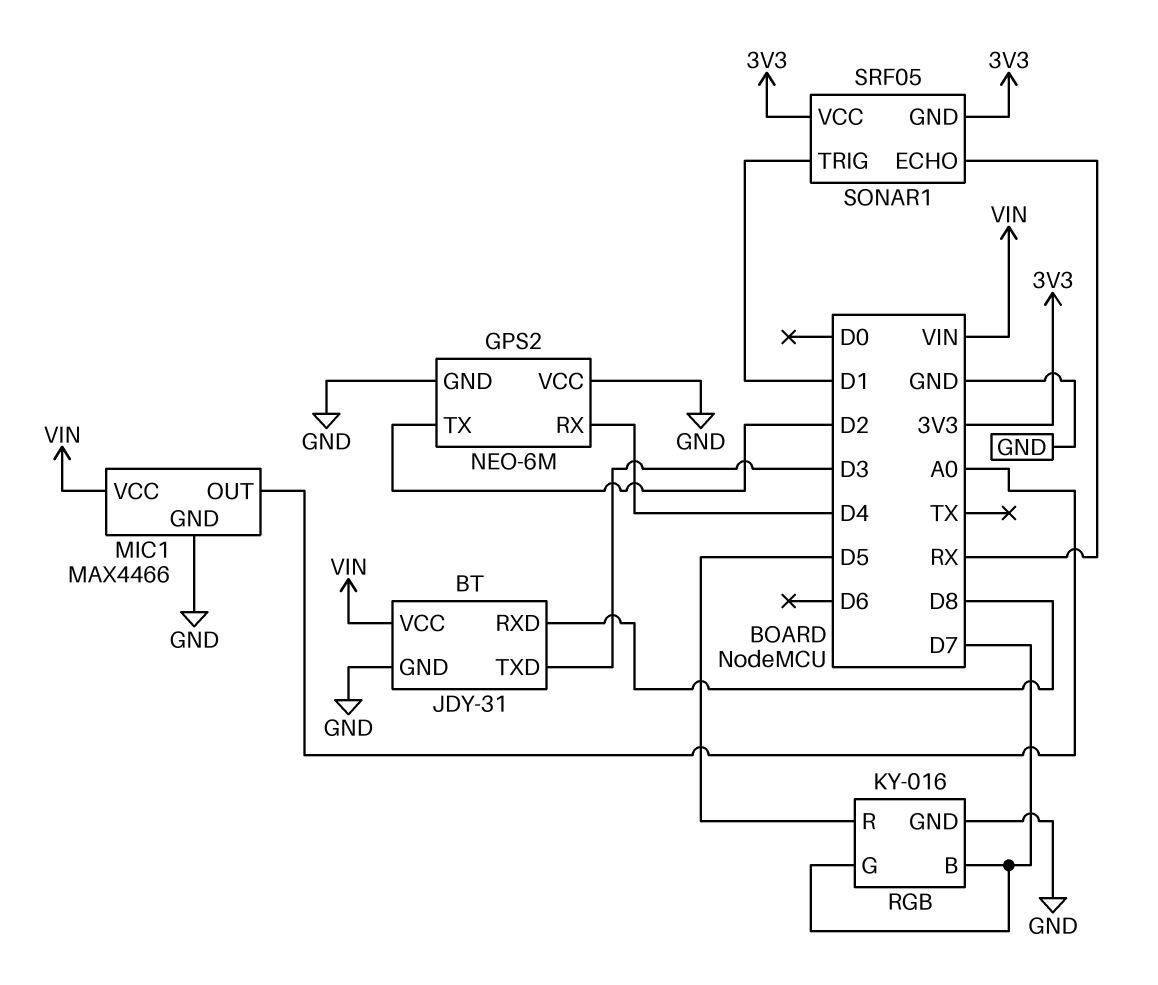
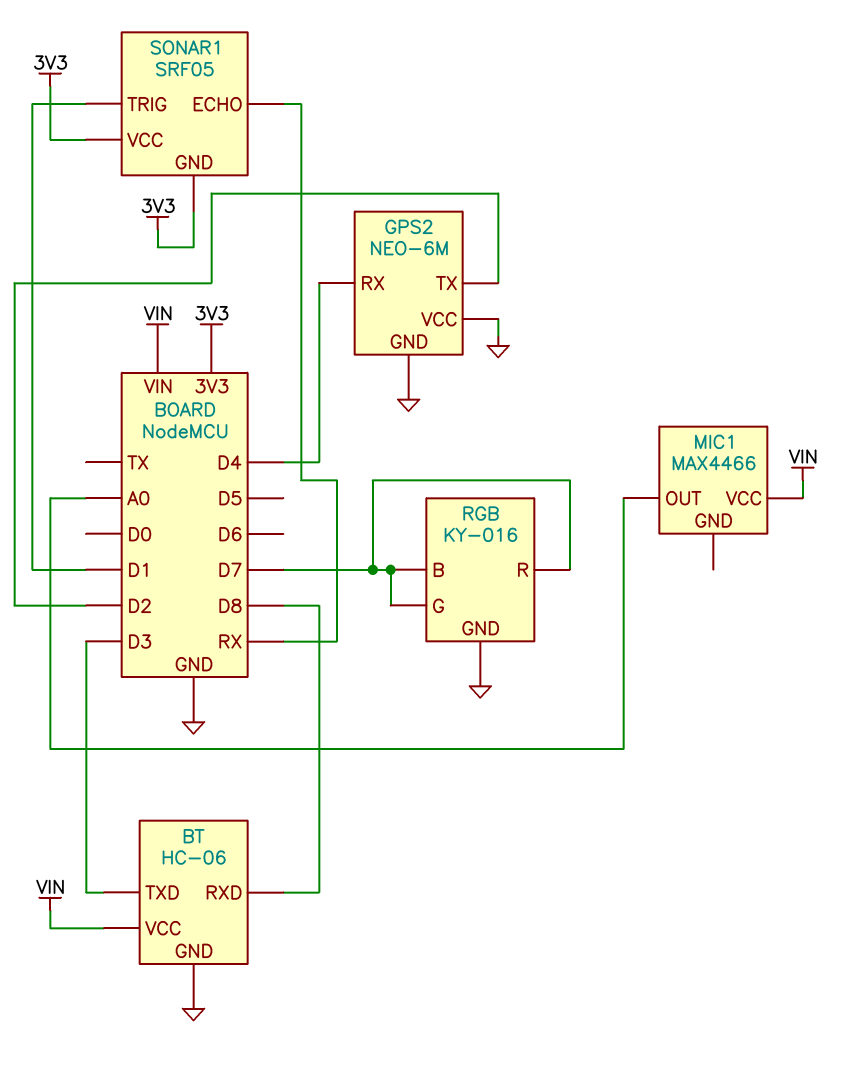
BT: JDY-31 -> HC-06
MIC1 pin GND: GND -> none
RGB pin R: D5 -> D7

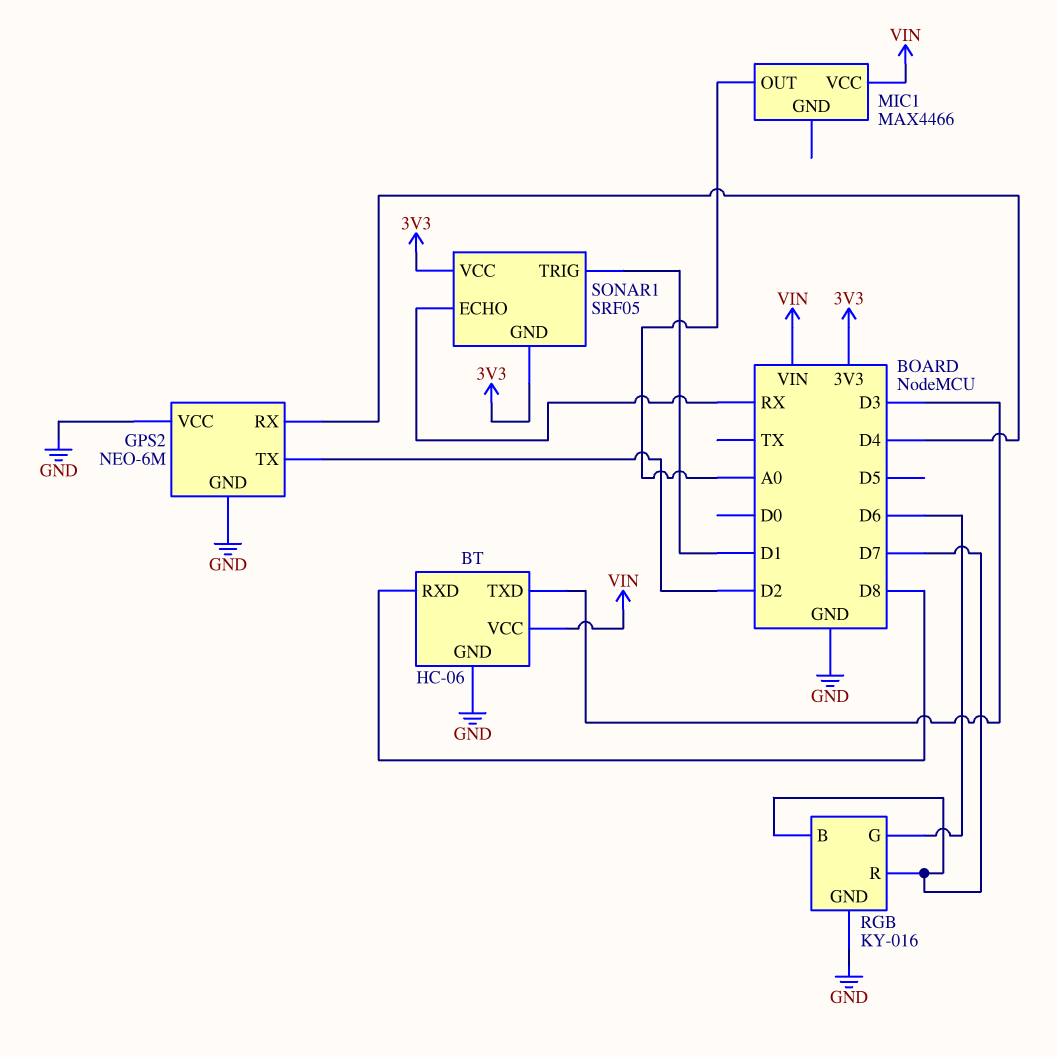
RGB pin G: D7 -> D6

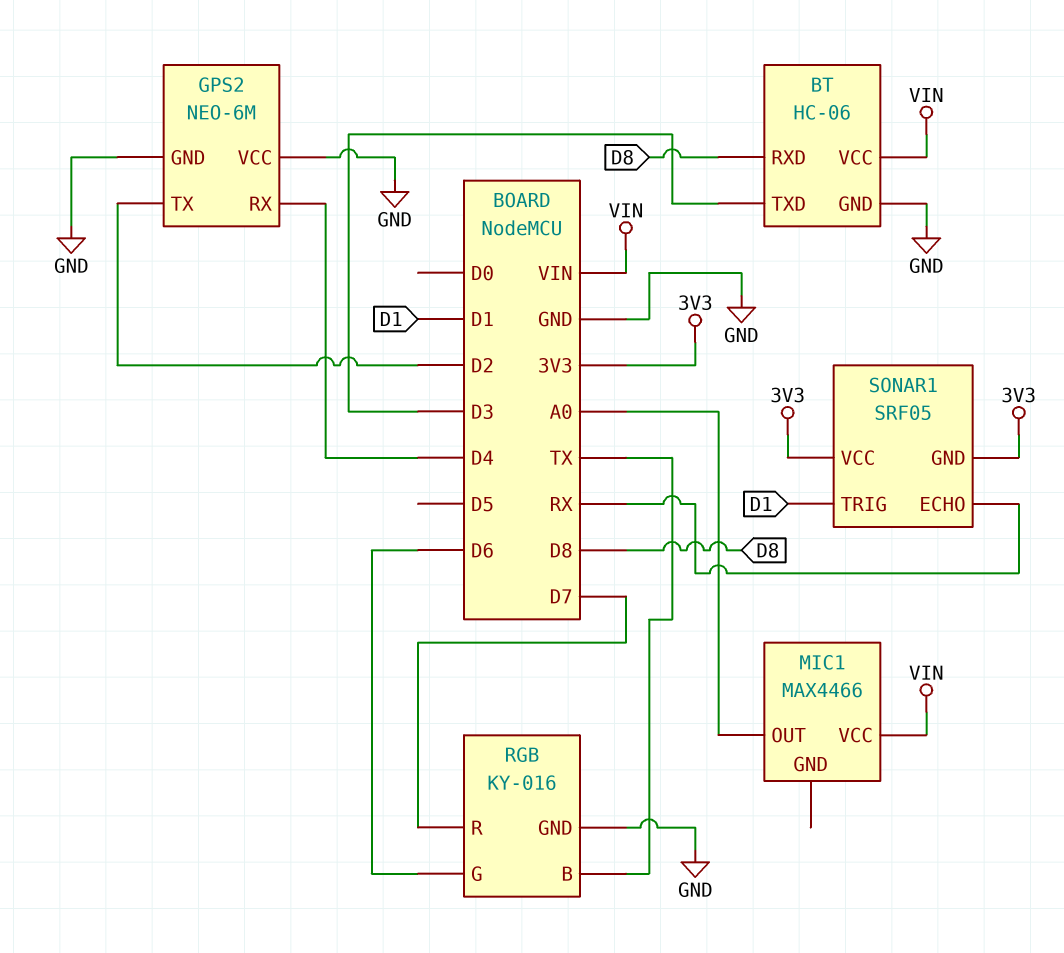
RGB pin B: D7 -> TX

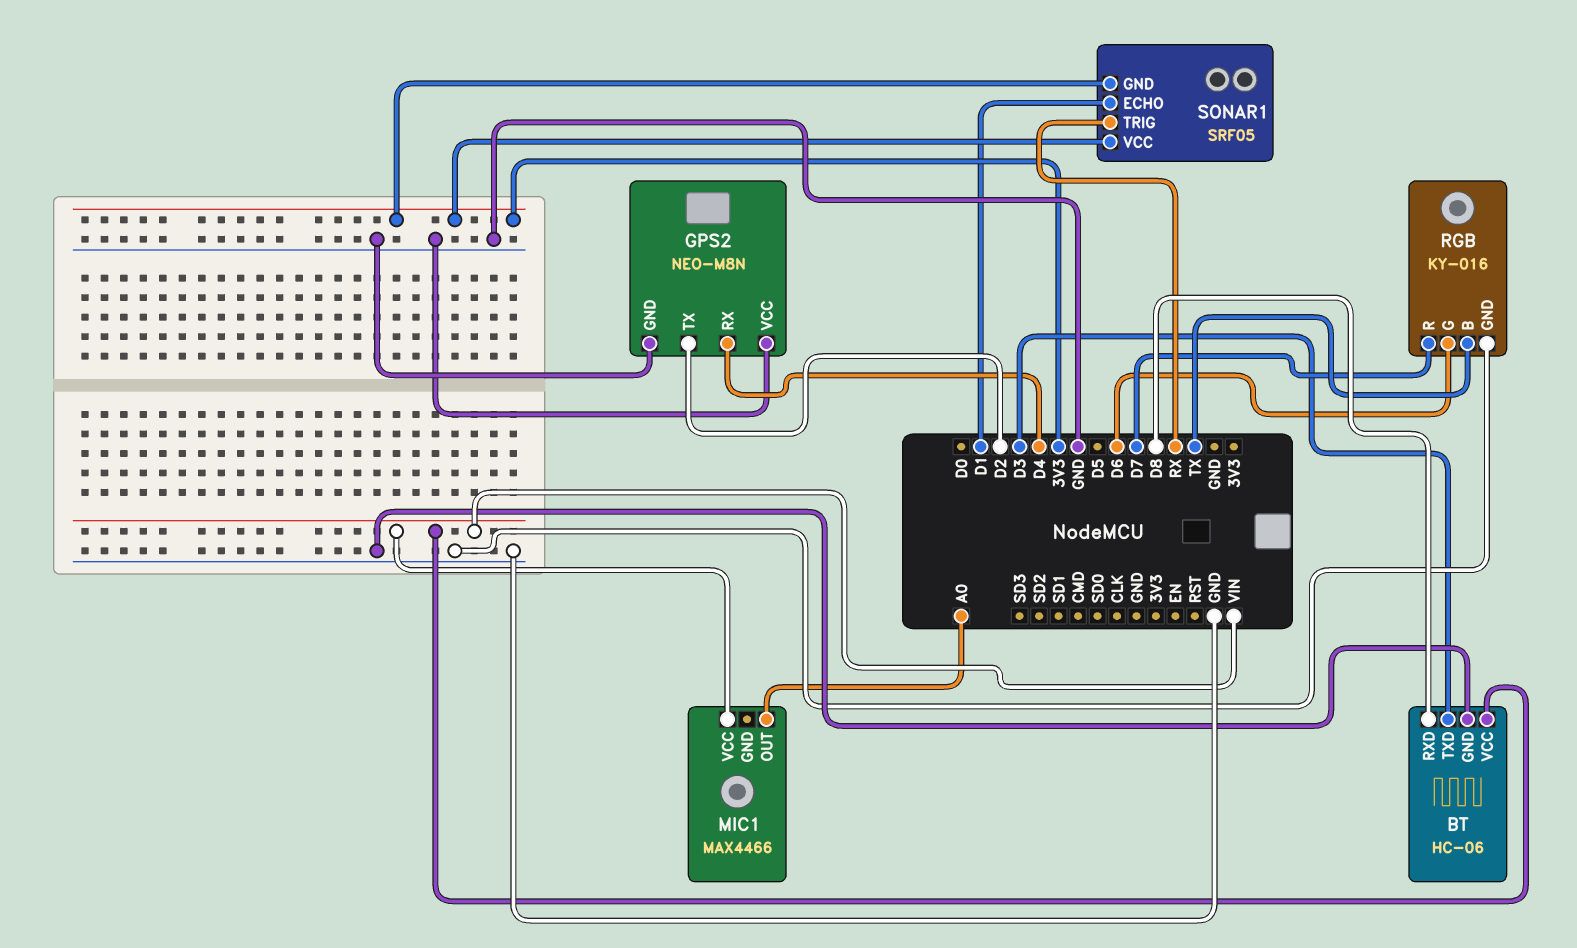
GPS2: NEO-6M -> NEO-M8N
SONAR1 pin ECHO: RX -> D1
SONAR1 pin TRIG: D1 -> RX

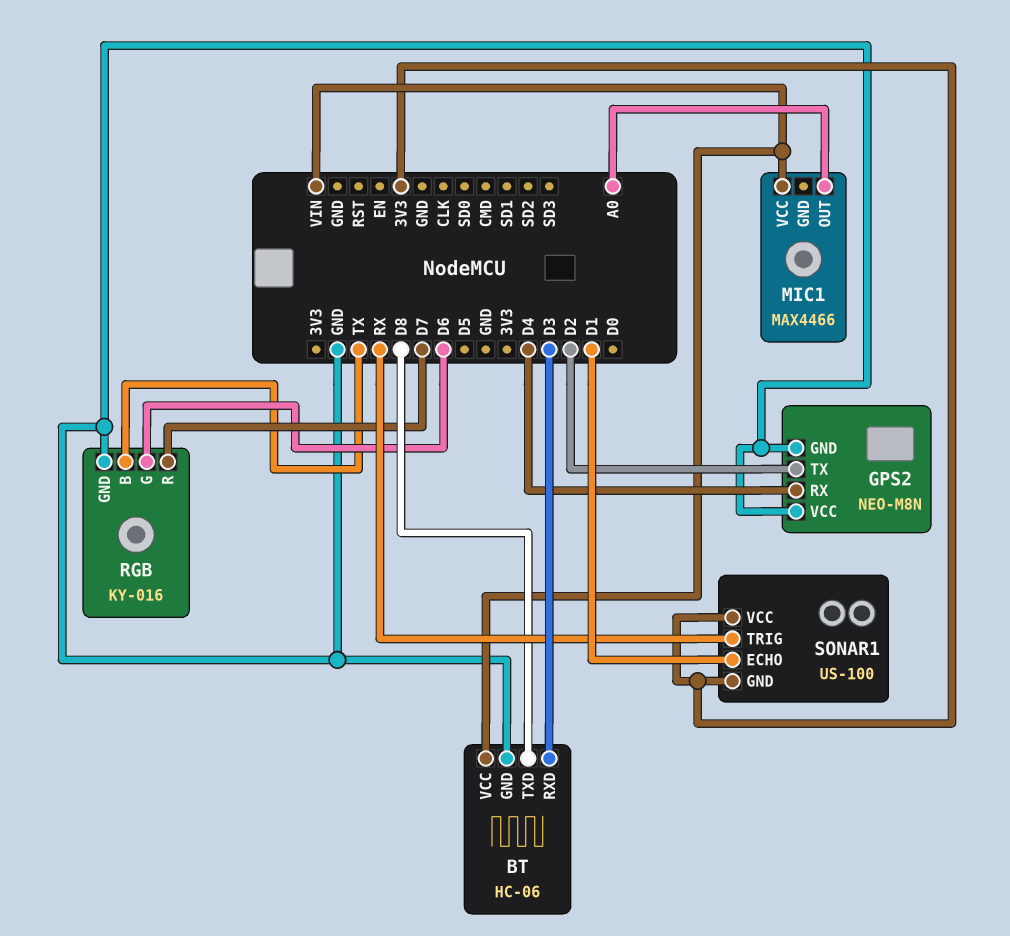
BT pin RXD: D8 -> D3
BT pin TXD: D3 -> D8
SONAR1: SRF05 -> US-100

